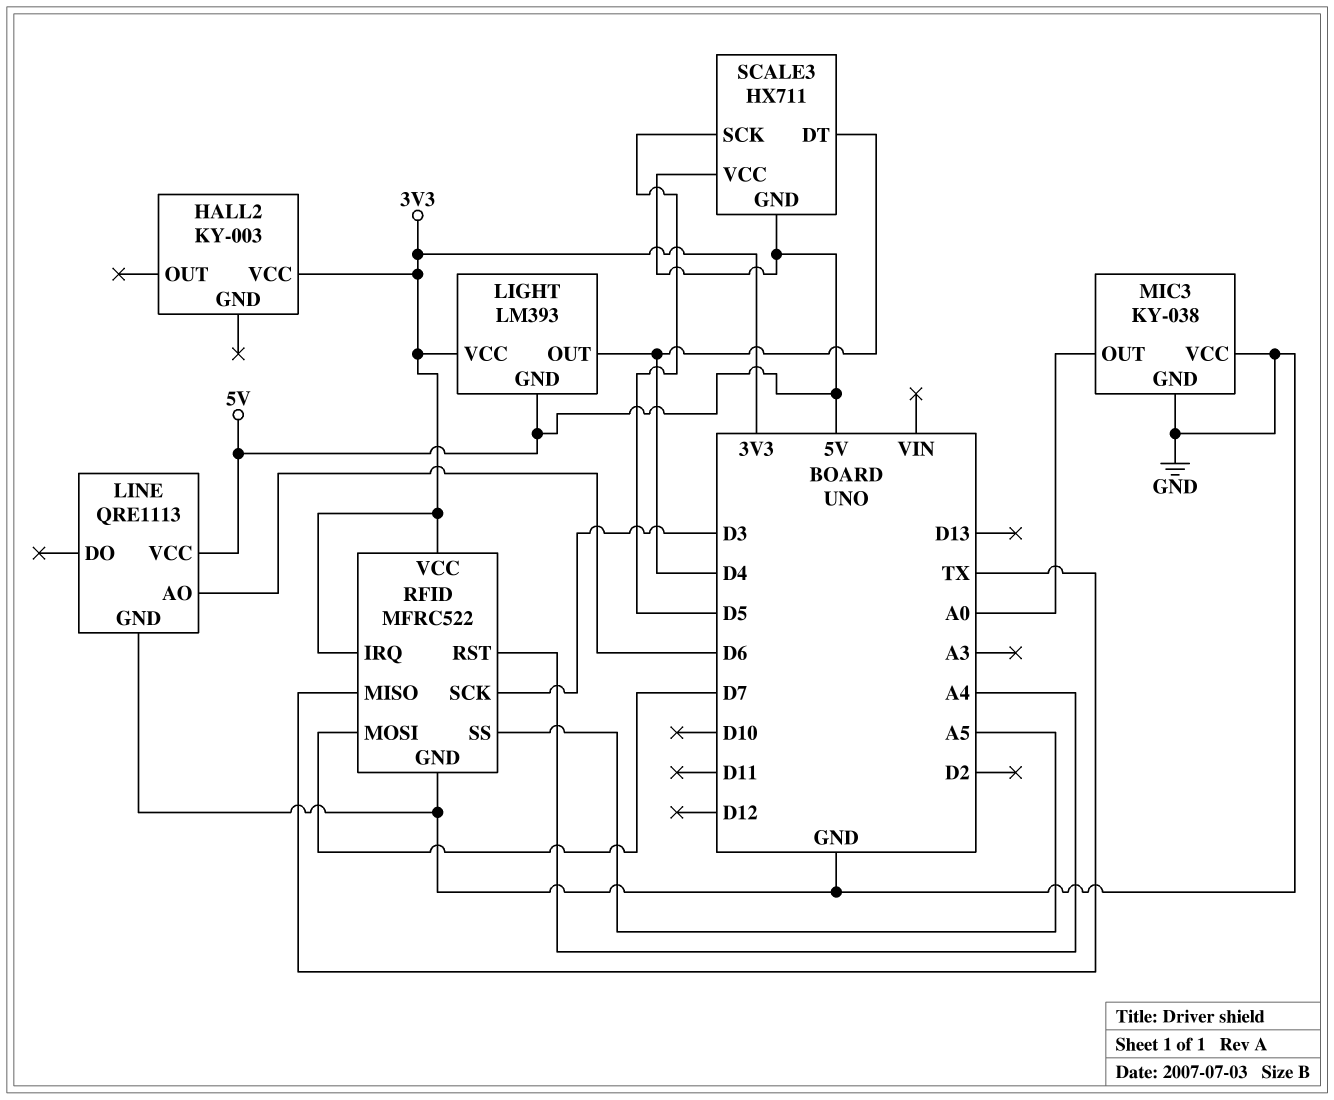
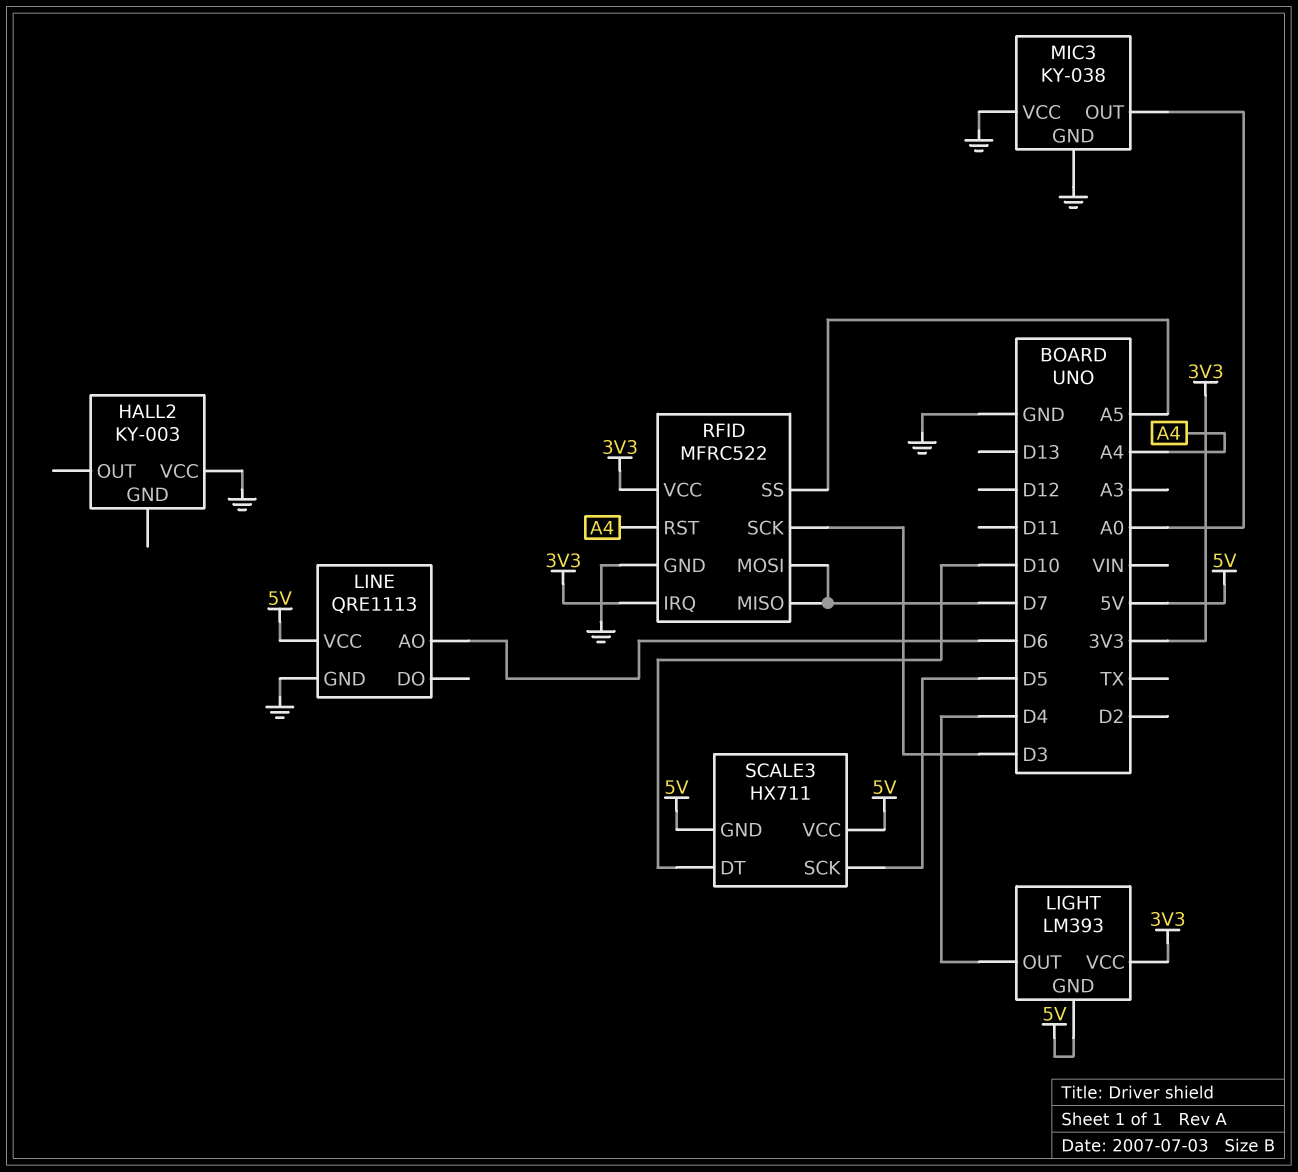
HALL2 pin VCC: 3V3 -> GND
RFID pin MISO: TX -> D7
SCALE3 pin DT: D4 -> D10

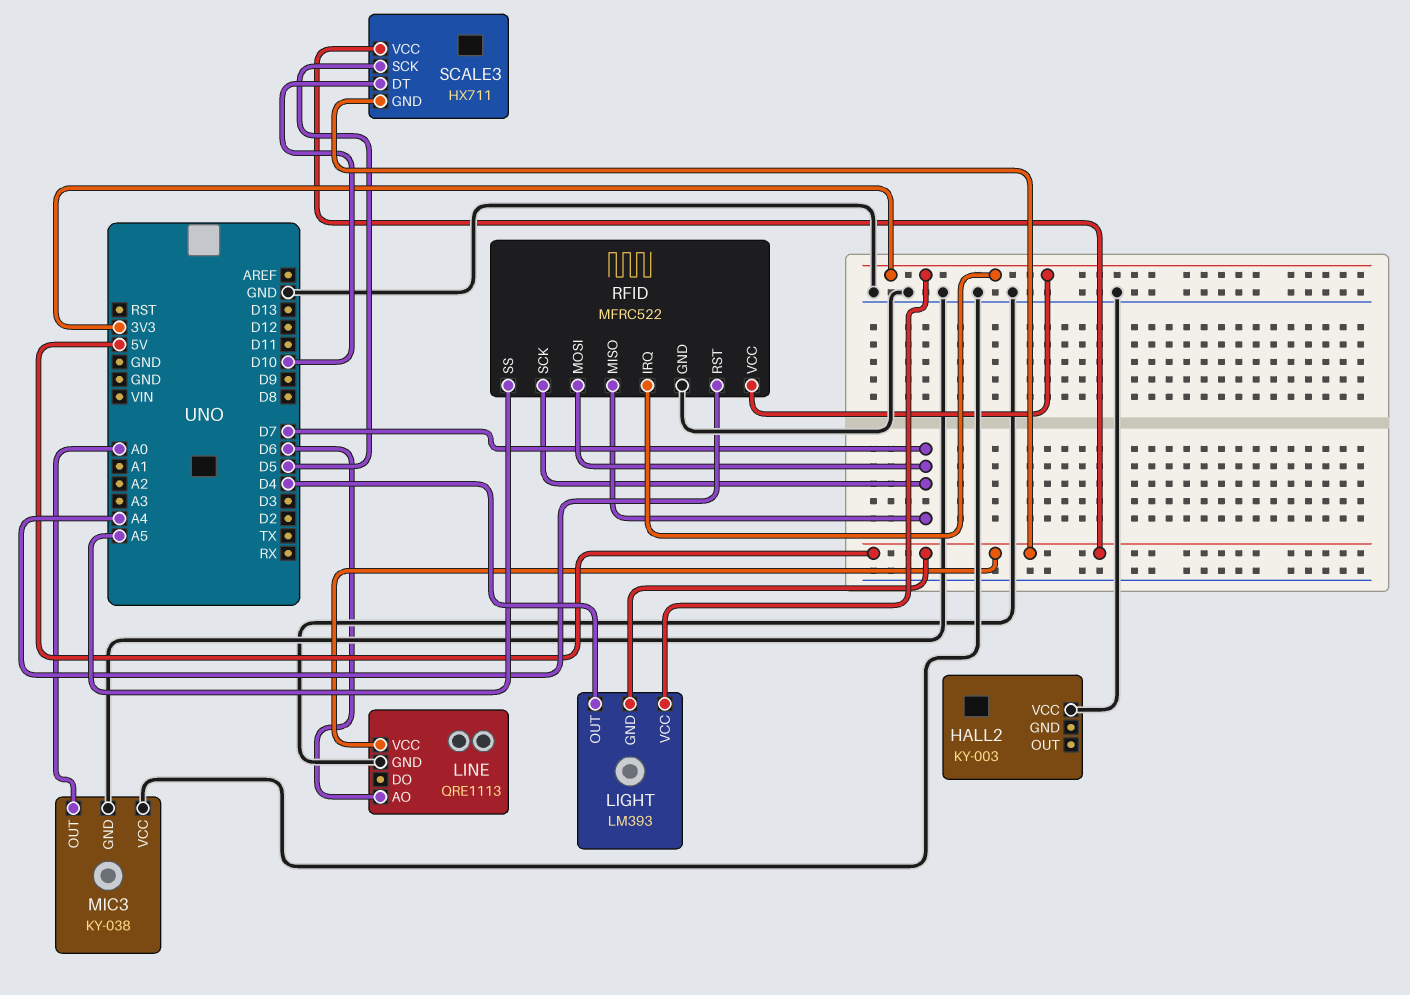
RFID pin SCK: D3 -> D7

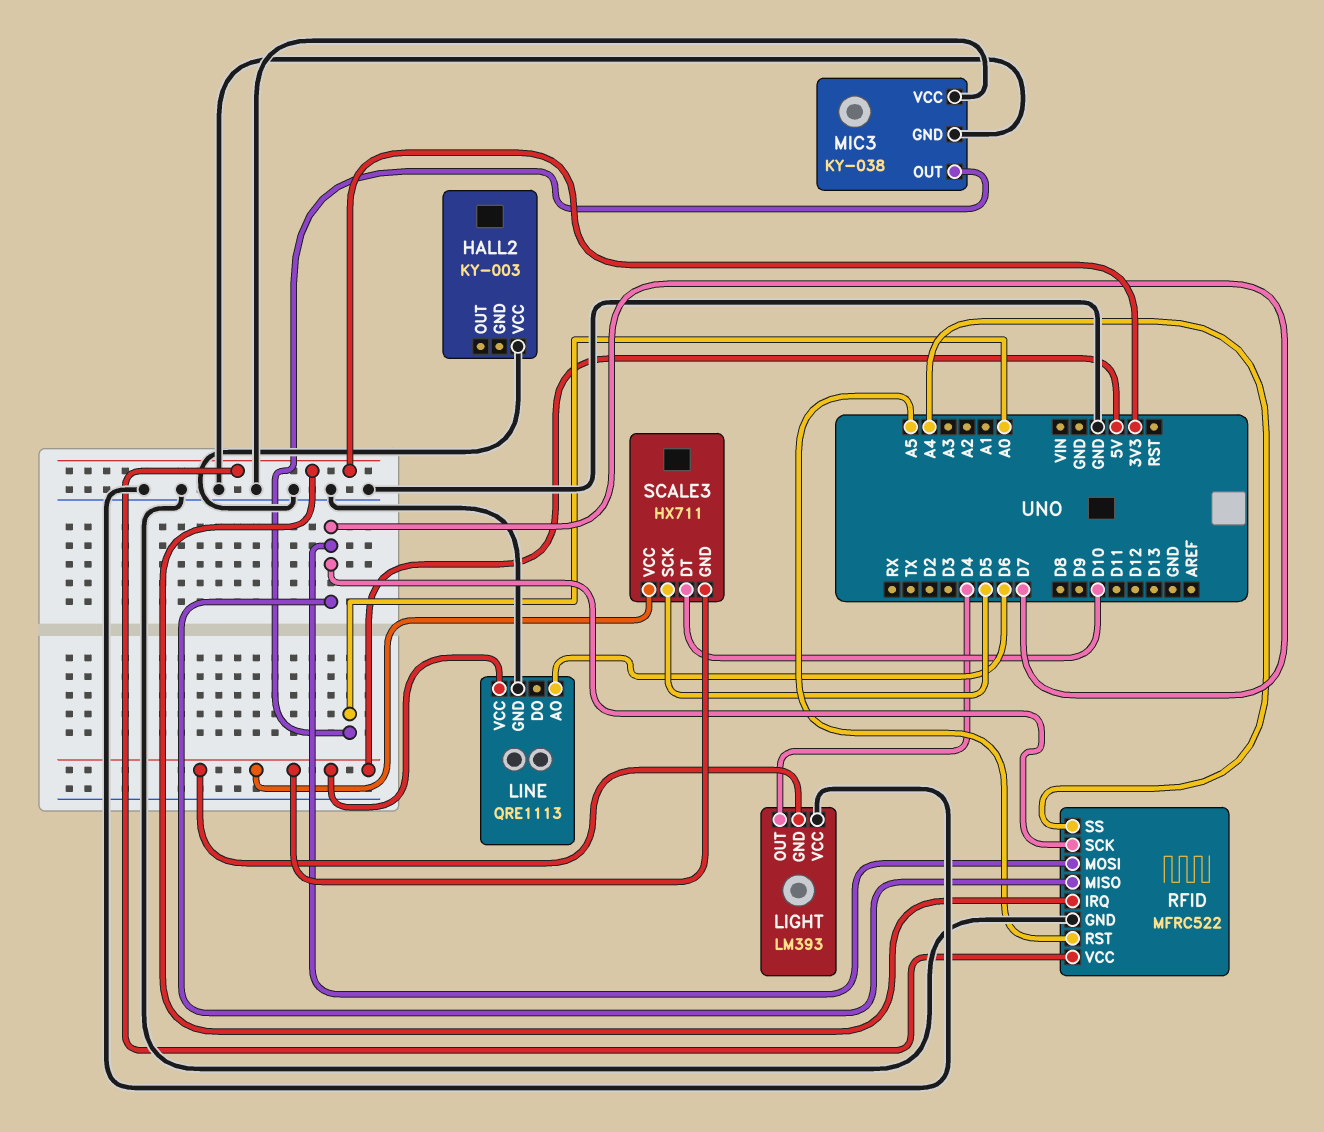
LIGHT pin VCC: 3V3 -> GND
RFID pin RST: A4 -> A5
RFID pin SS: A5 -> A4

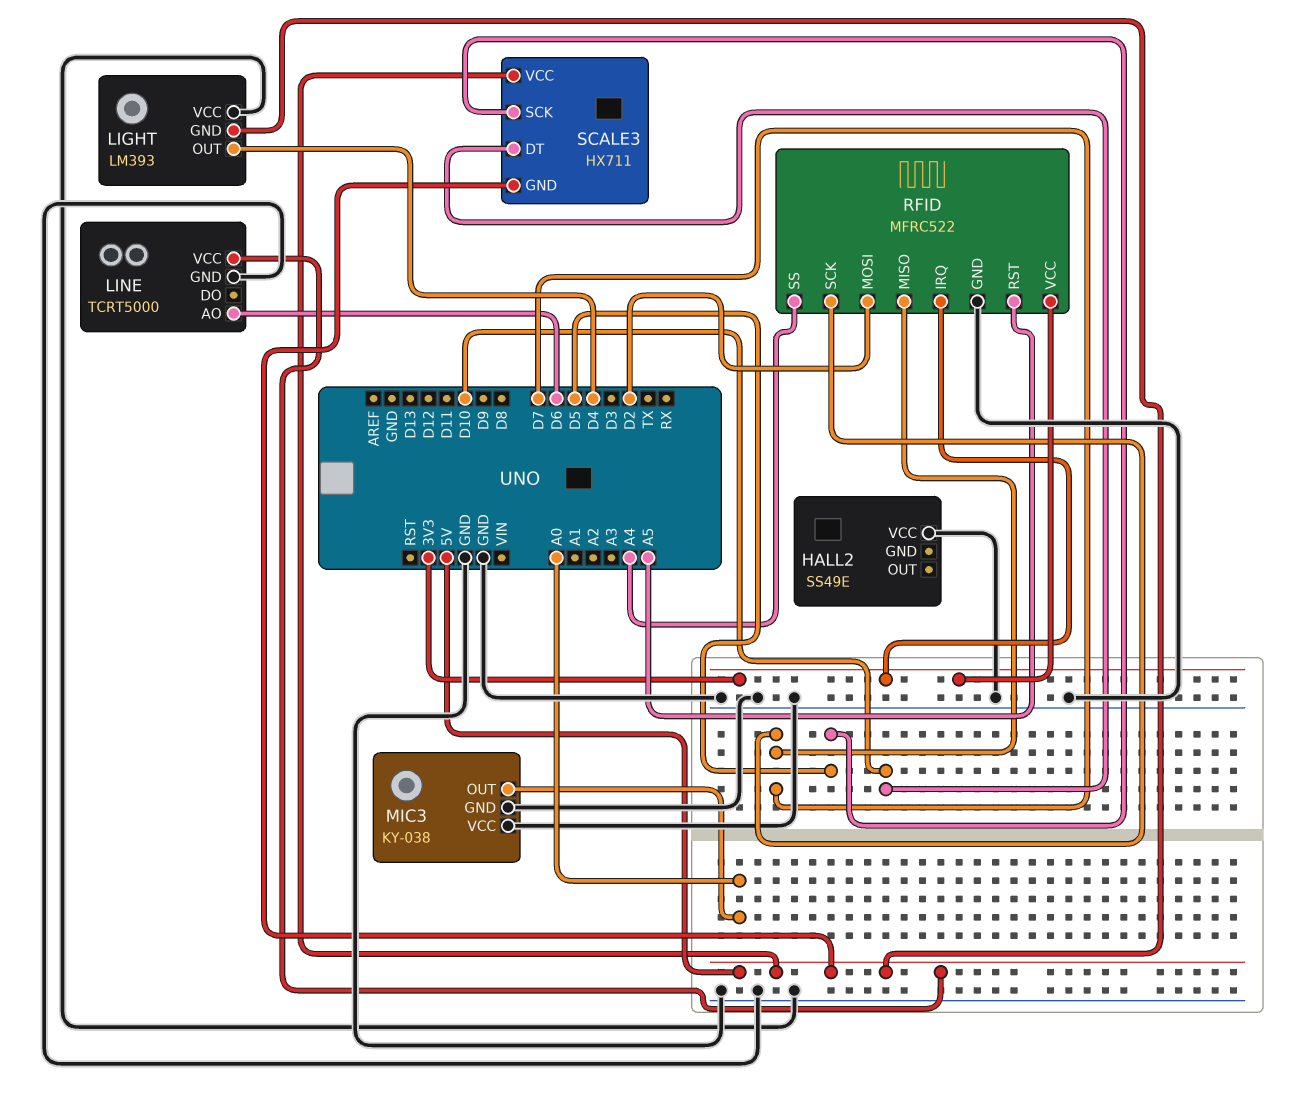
HALL2: KY-003 -> SS49E
LINE: QRE1113 -> TCRT5000
RFID pin MOSI: D7 -> D2

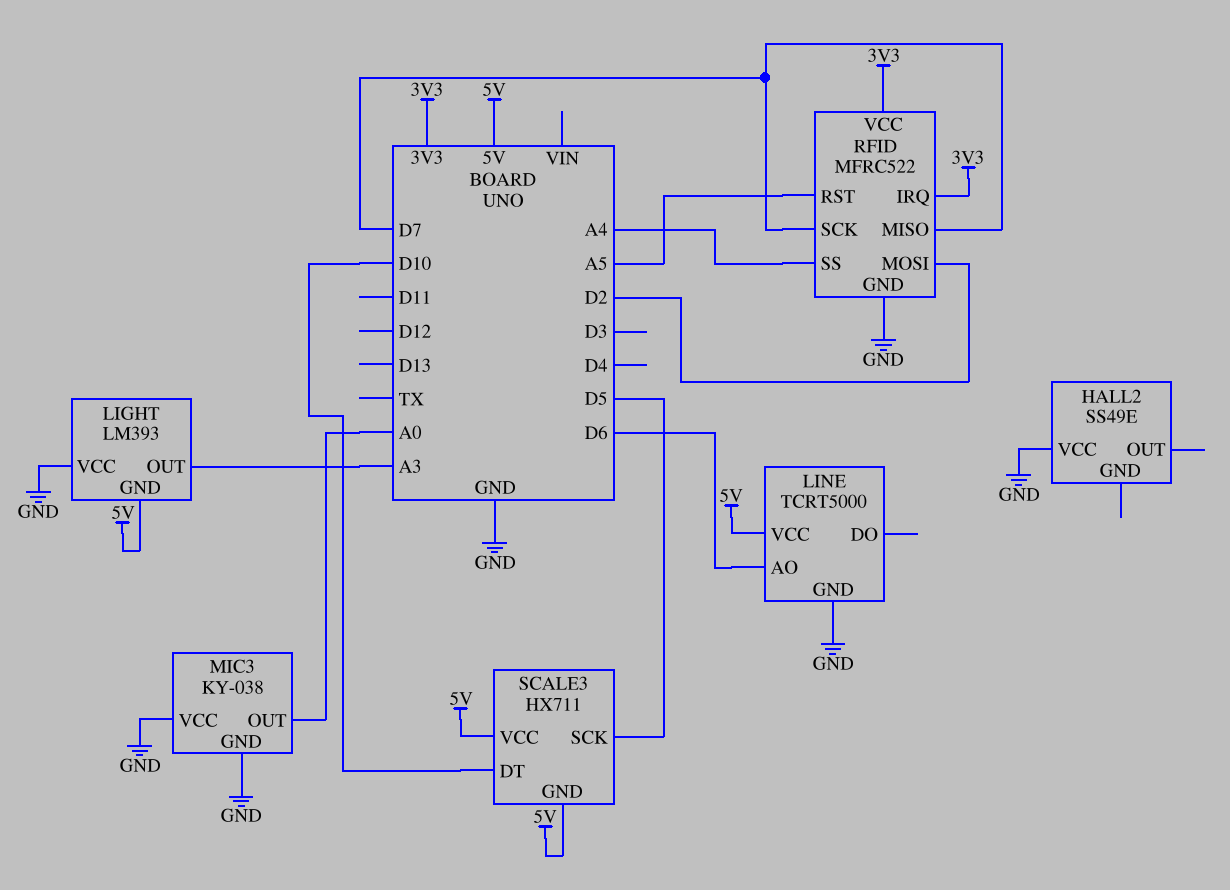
LIGHT pin OUT: D4 -> A3

